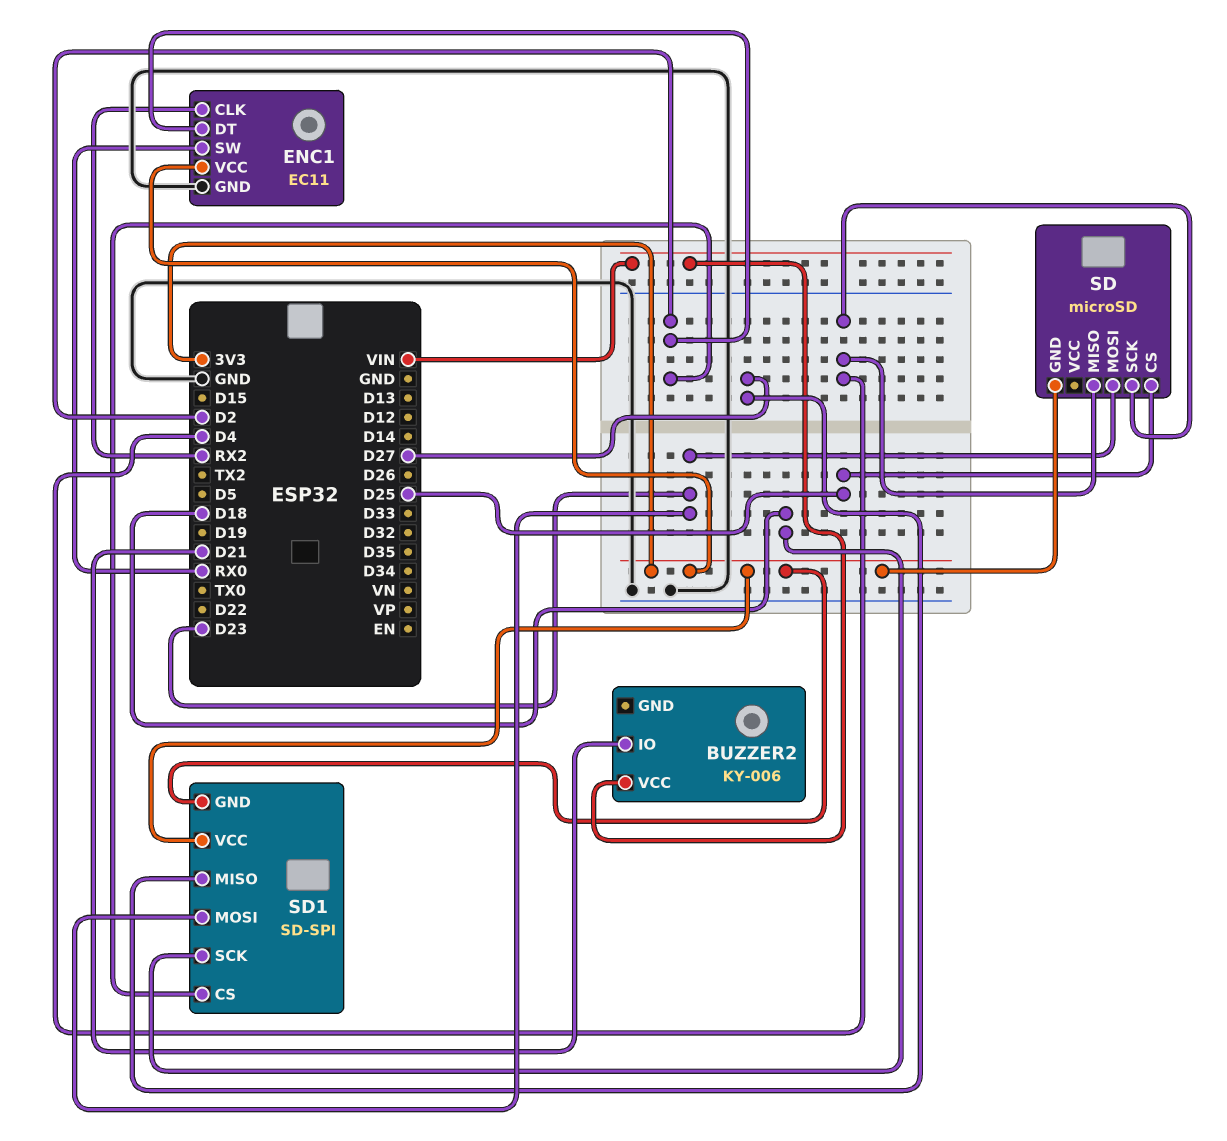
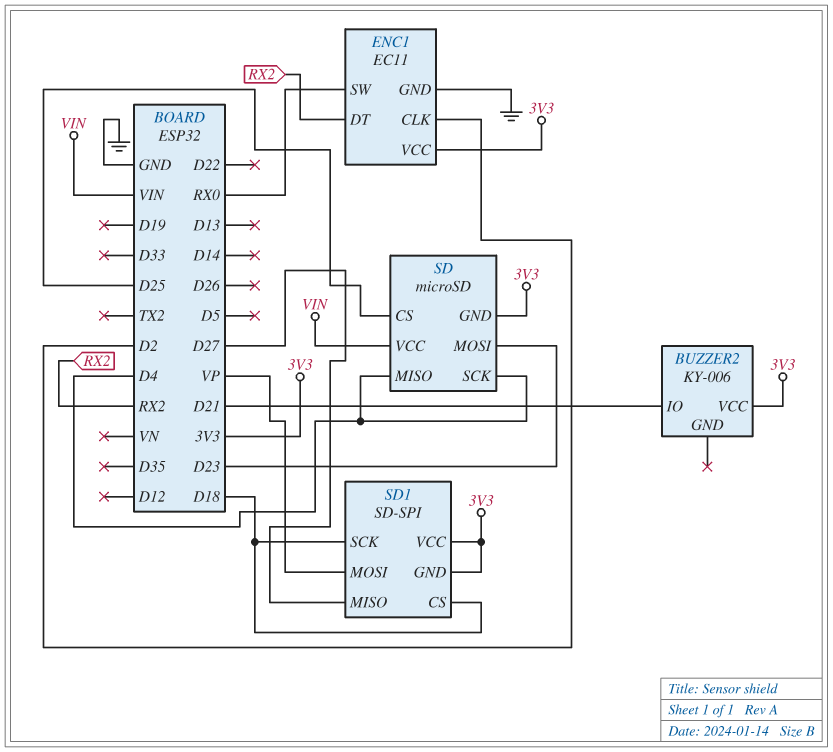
BUZZER2 pin VCC: VIN -> 3V3
ENC1 pin CLK: RX2 -> D2
ENC1 pin DT: D2 -> RX2
SD pin VCC: none -> VIN
SD1 pin CS: D2 -> D18
SD1 pin MOSI: D23 -> VP

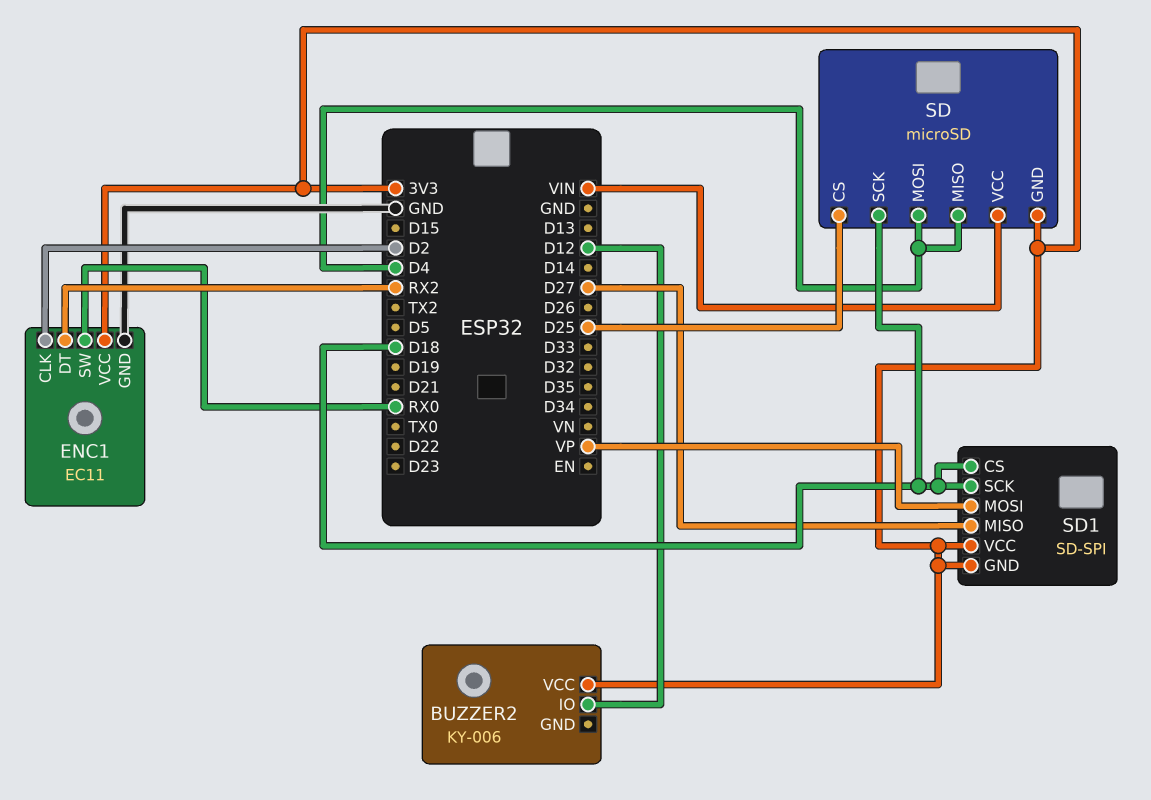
BUZZER2 pin IO: D21 -> D12
SD pin MOSI: D23 -> D4
SD pin SCK: D4 -> D18

